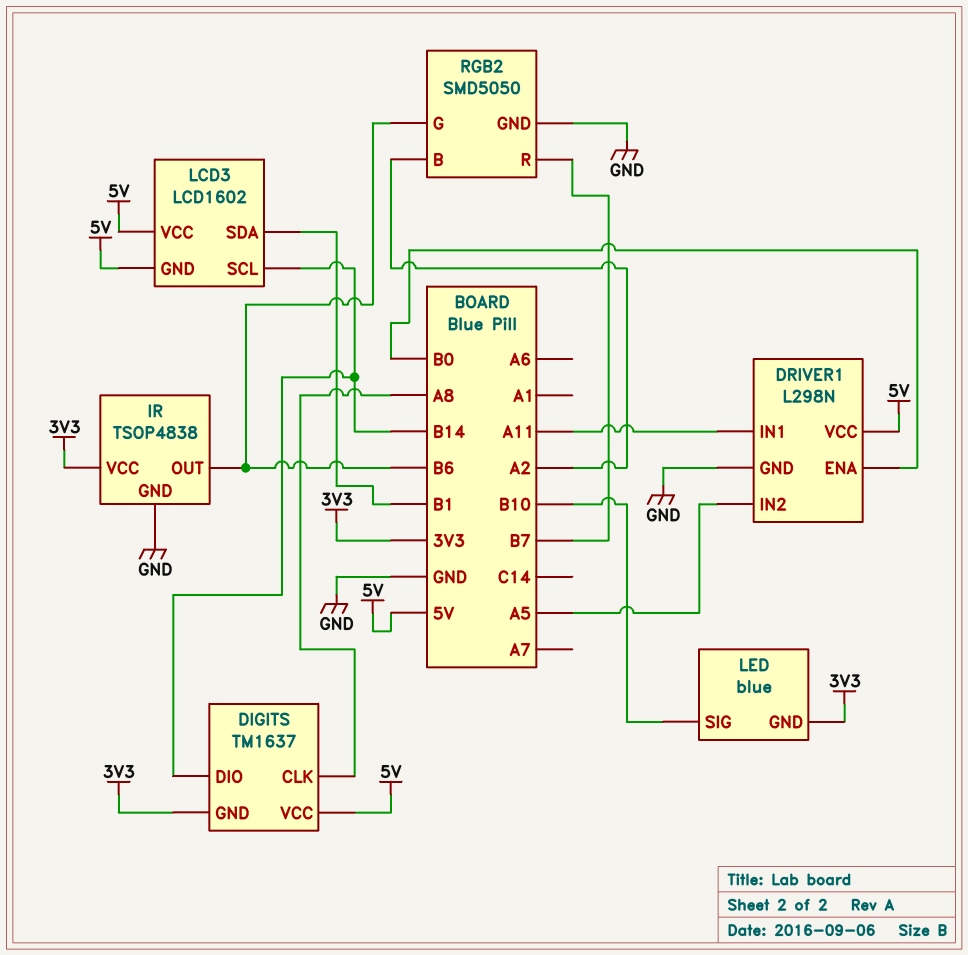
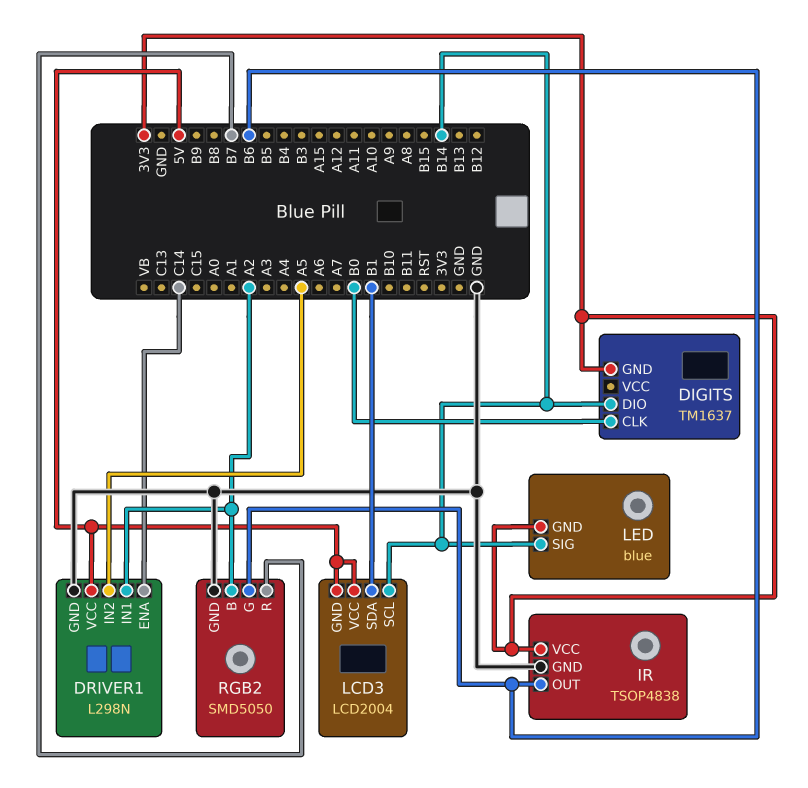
DIGITS pin CLK: A8 -> B0
DIGITS pin VCC: 5V -> none
DRIVER1 pin ENA: B0 -> C14
DRIVER1 pin IN1: A11 -> A2
LCD3: LCD1602 -> LCD2004
LED pin SIG: B10 -> B14

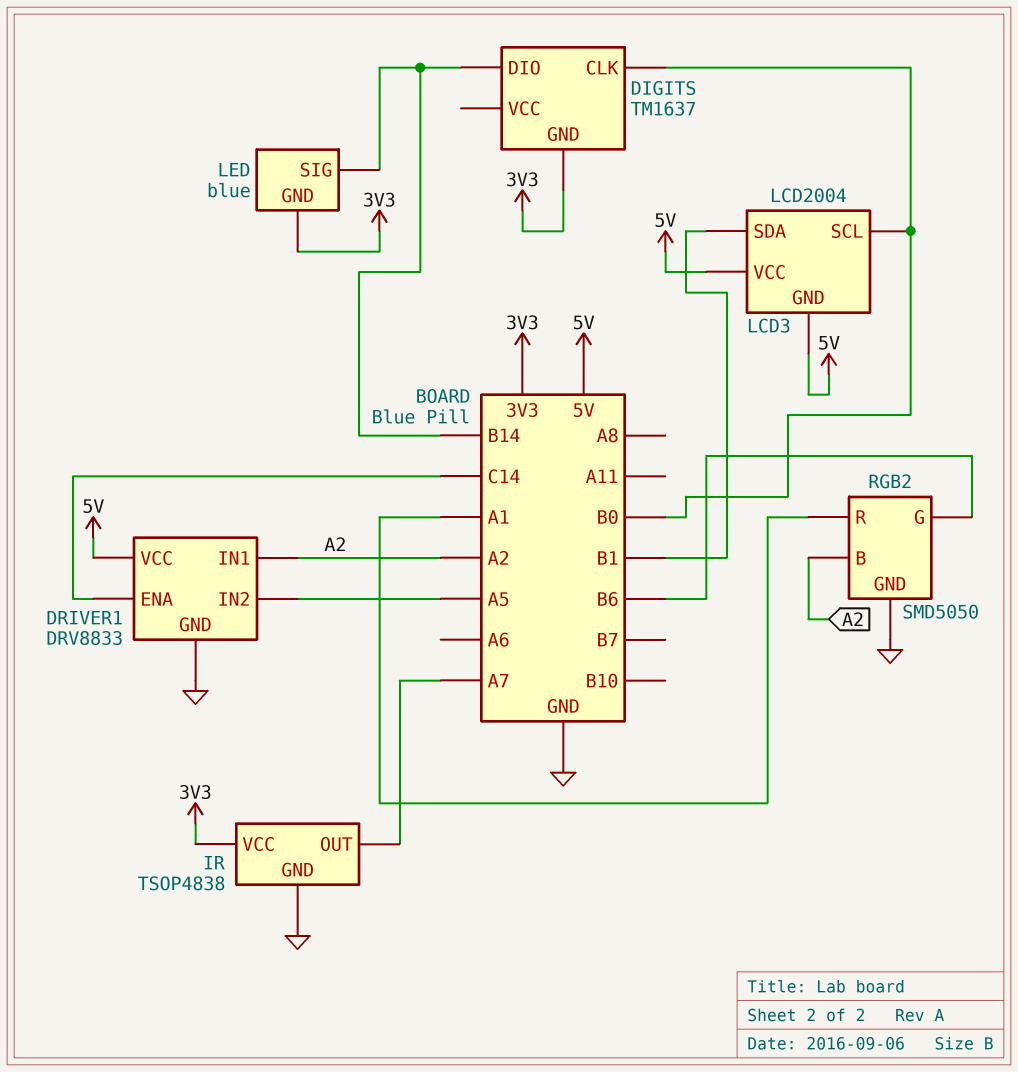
DRIVER1: L298N -> DRV8833
IR pin OUT: B6 -> A7
LCD3 pin SCL: B14 -> B0
RGB2 pin R: B7 -> A1

